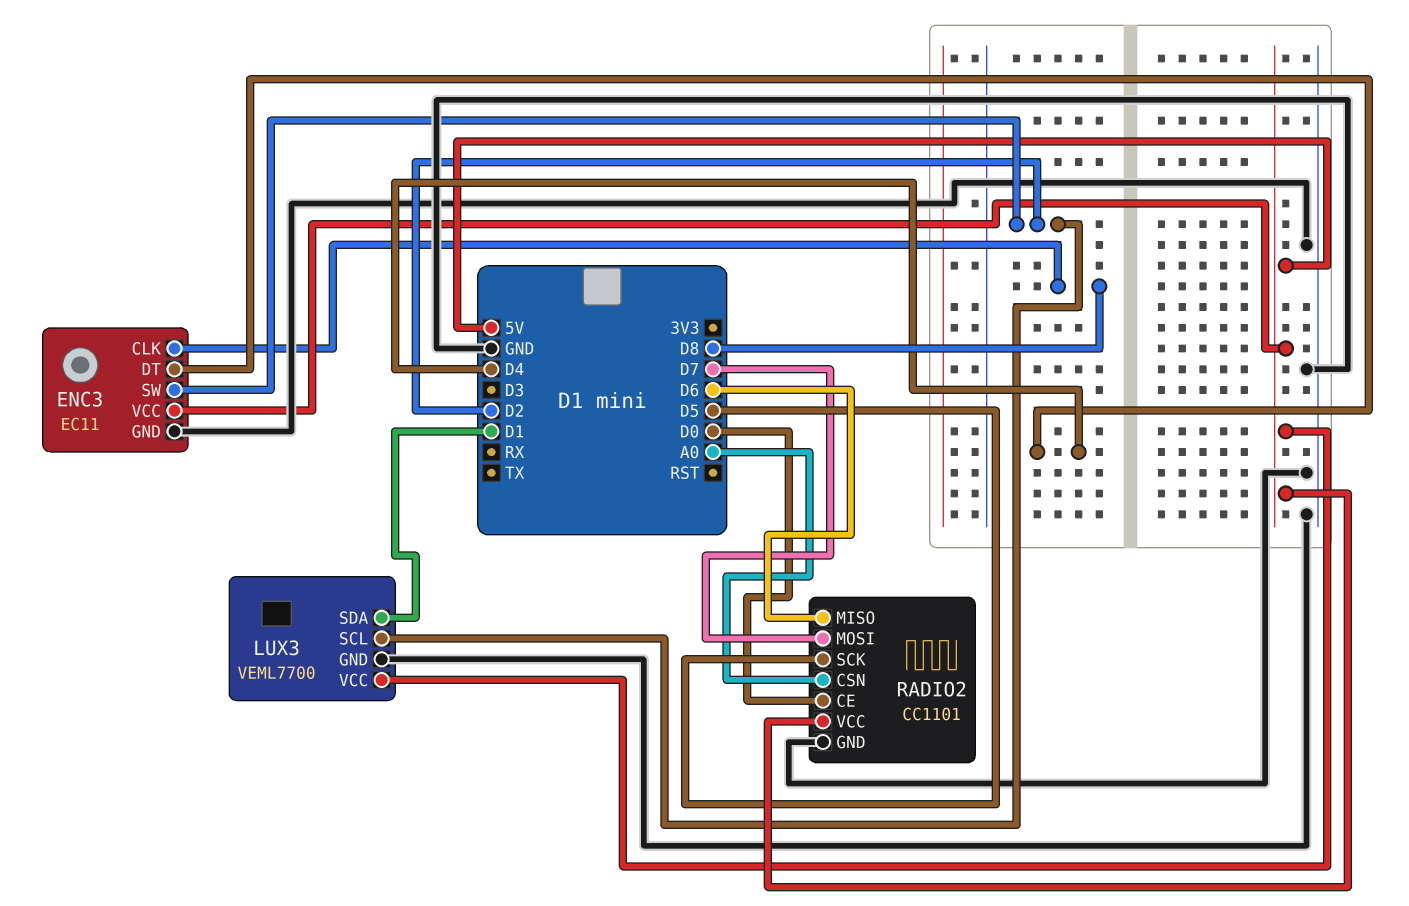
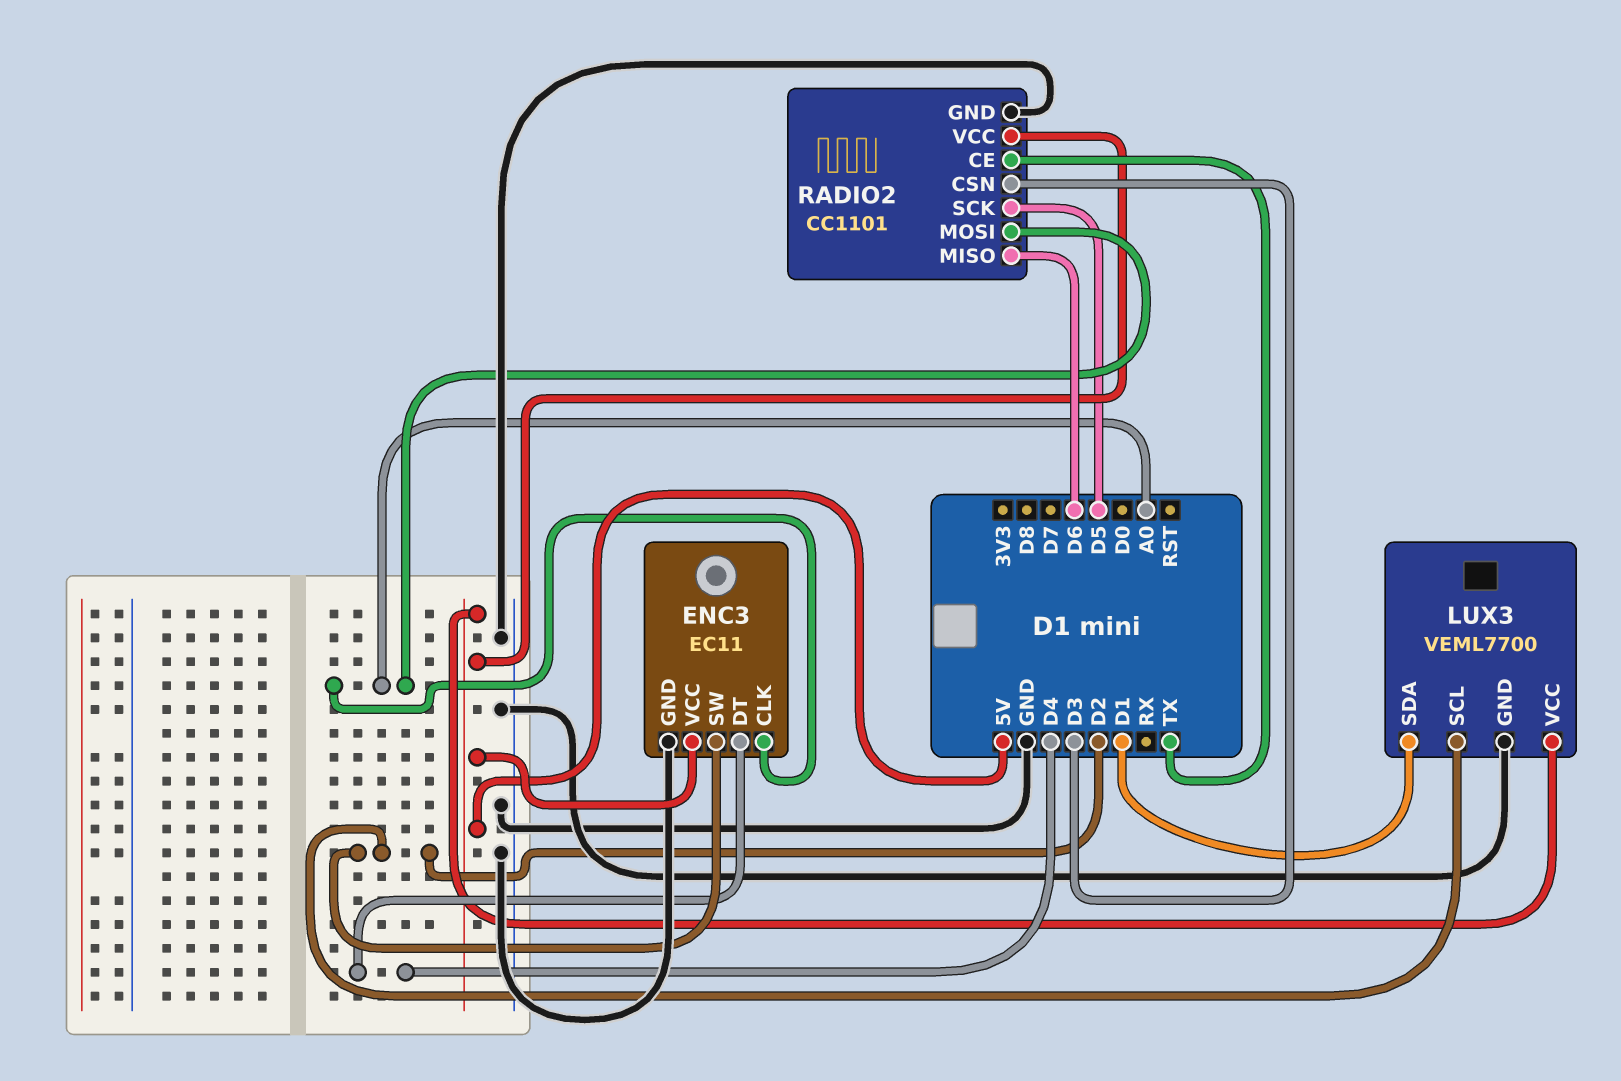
ENC3 pin CLK: D8 -> A0
RADIO2 pin CE: D0 -> TX
RADIO2 pin CSN: A0 -> D3
RADIO2 pin MOSI: D7 -> A0

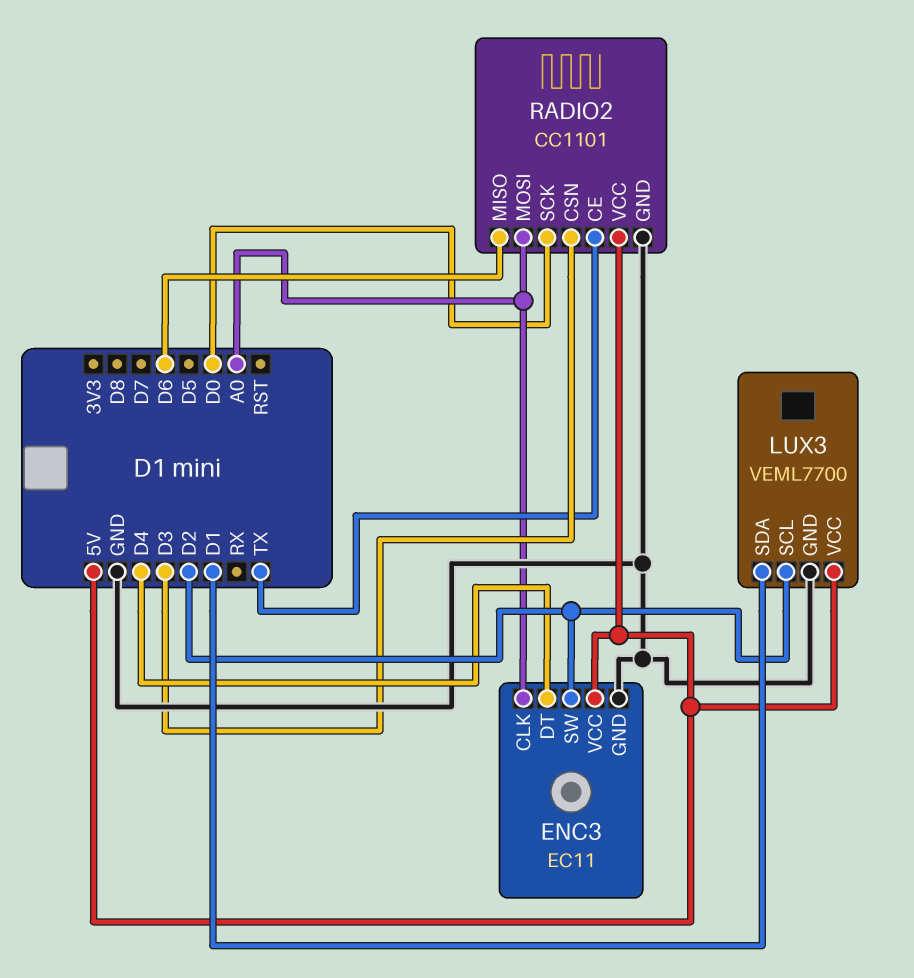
RADIO2 pin SCK: D5 -> D0

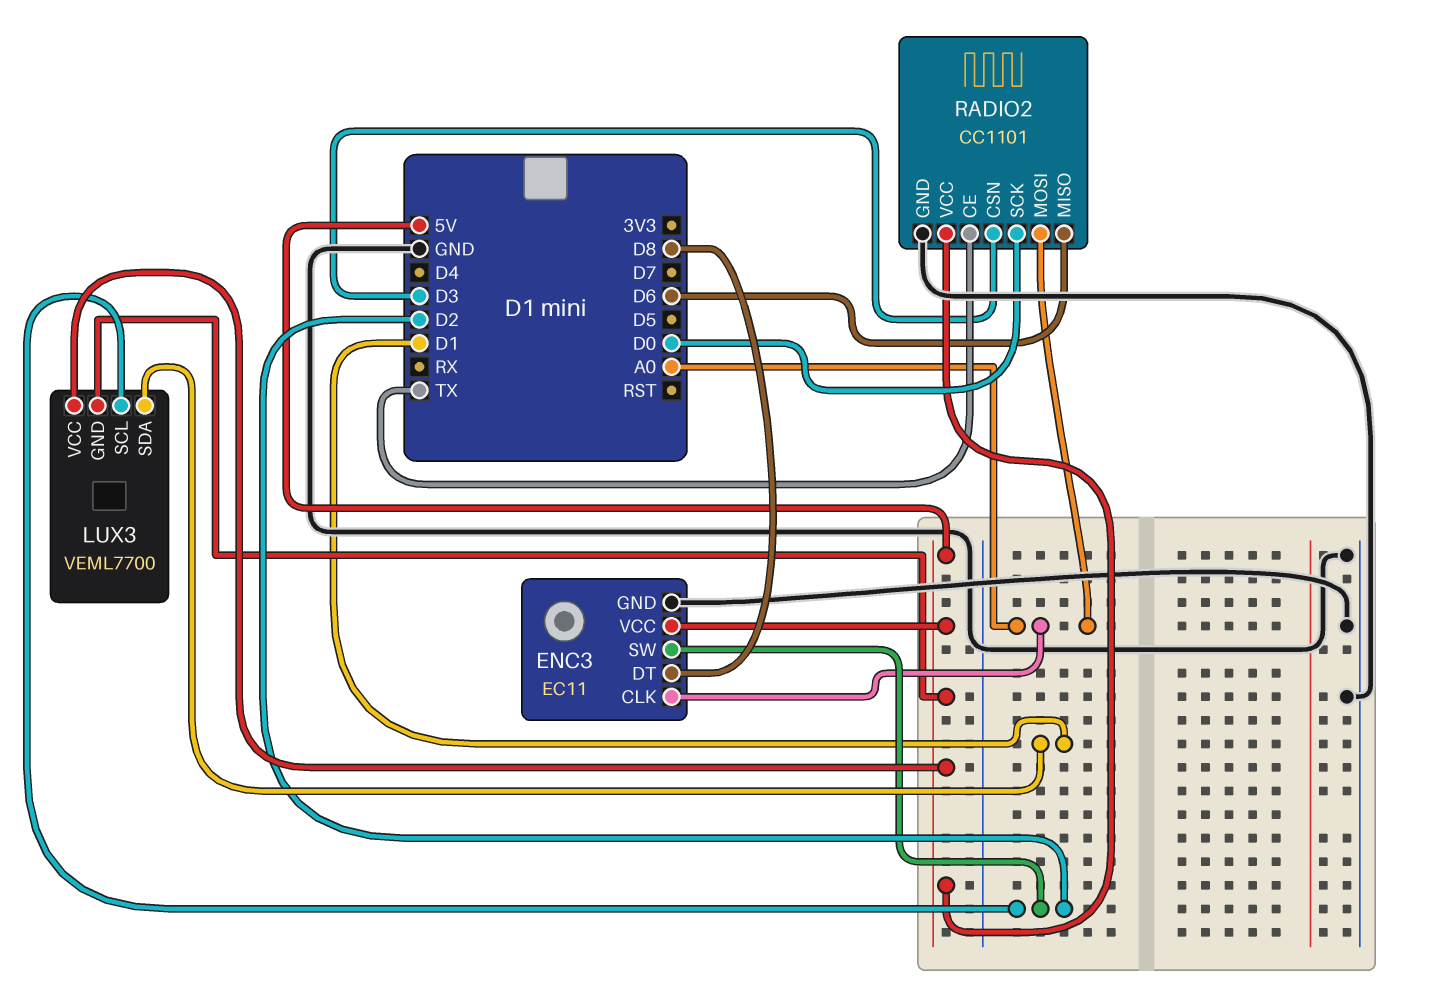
ENC3 pin DT: D4 -> D8
LUX3 pin GND: GND -> 5V

